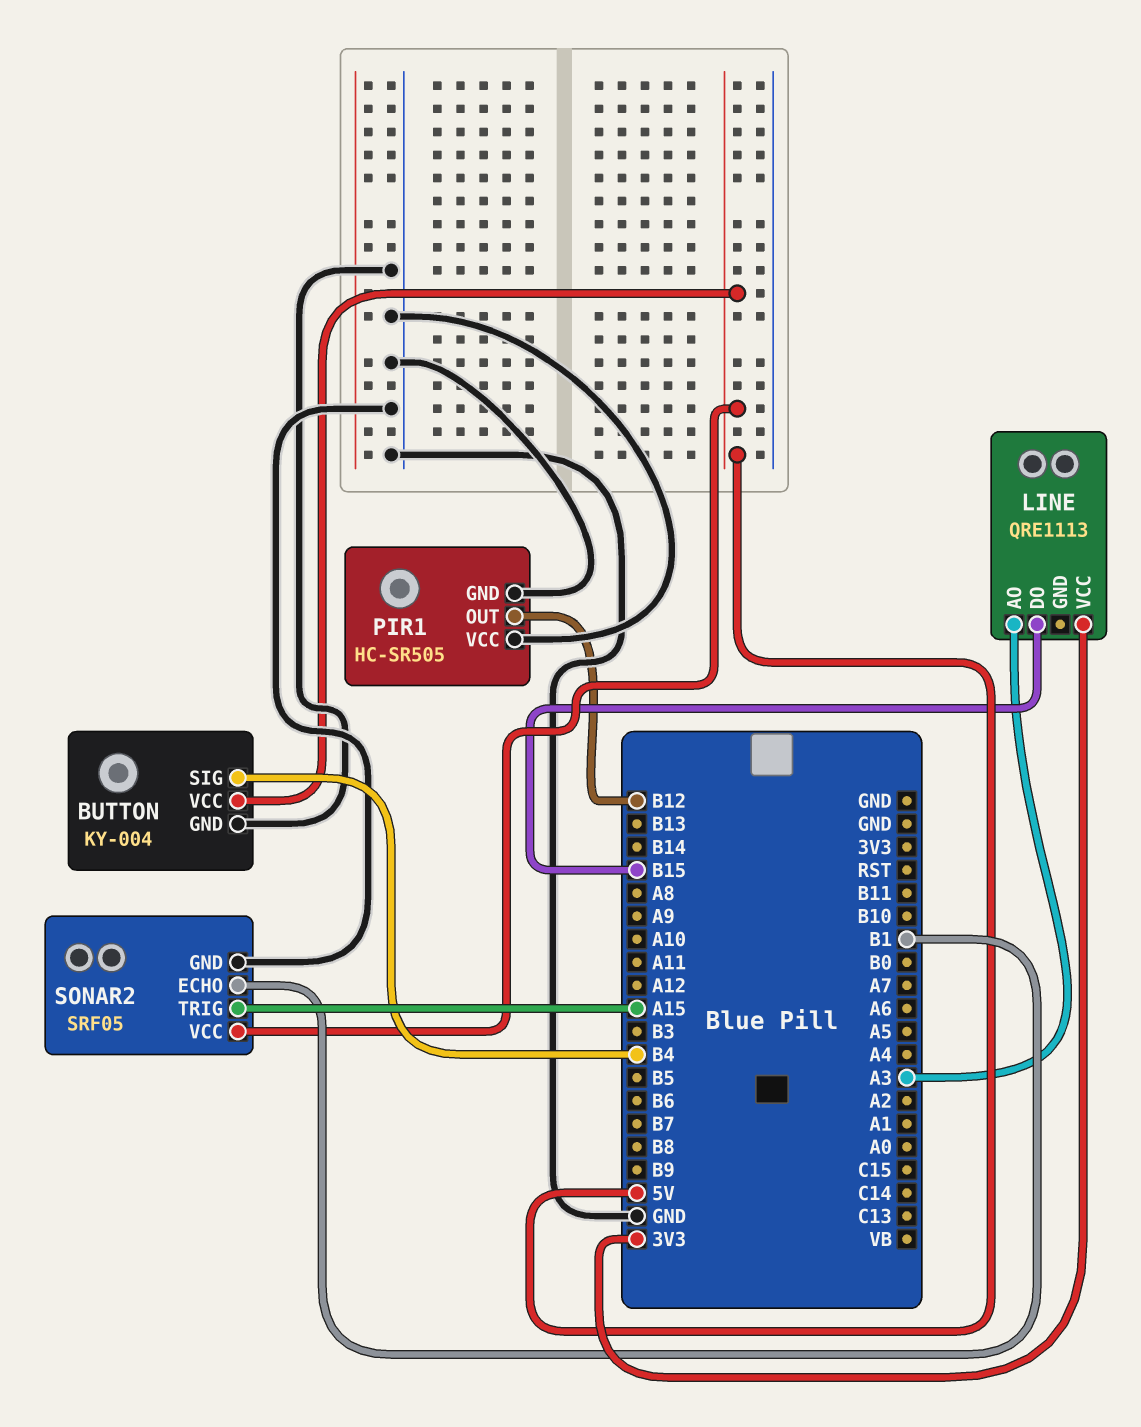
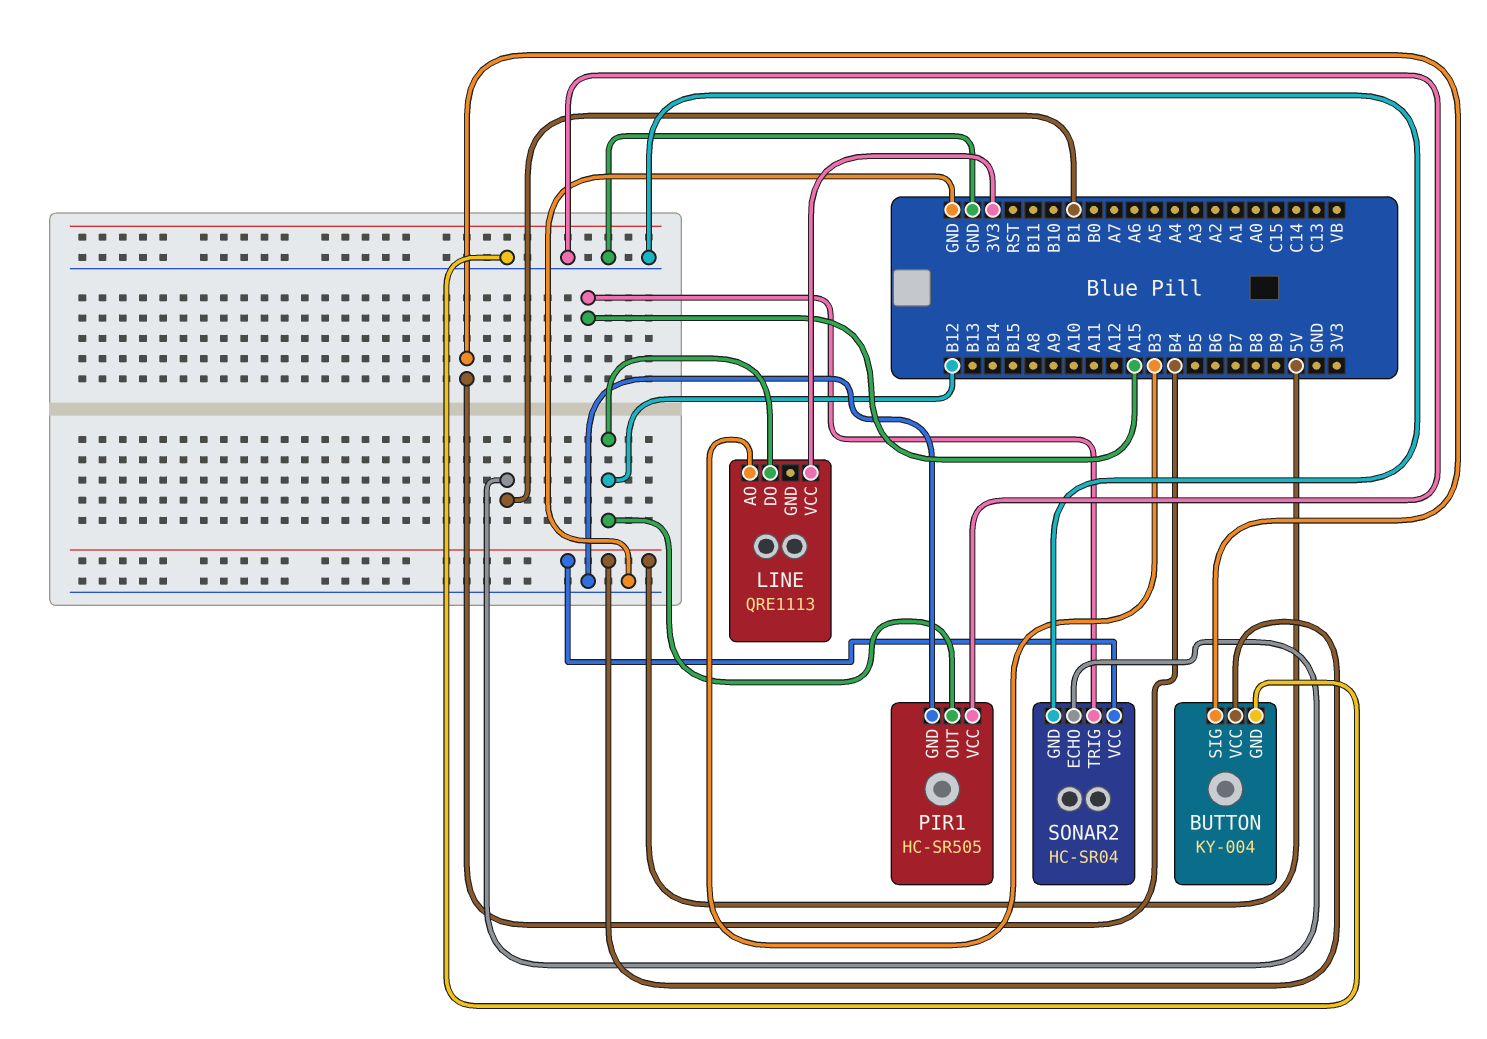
LINE pin AO: A3 -> B3
LINE pin DO: B15 -> B12
SONAR2: SRF05 -> HC-SR04

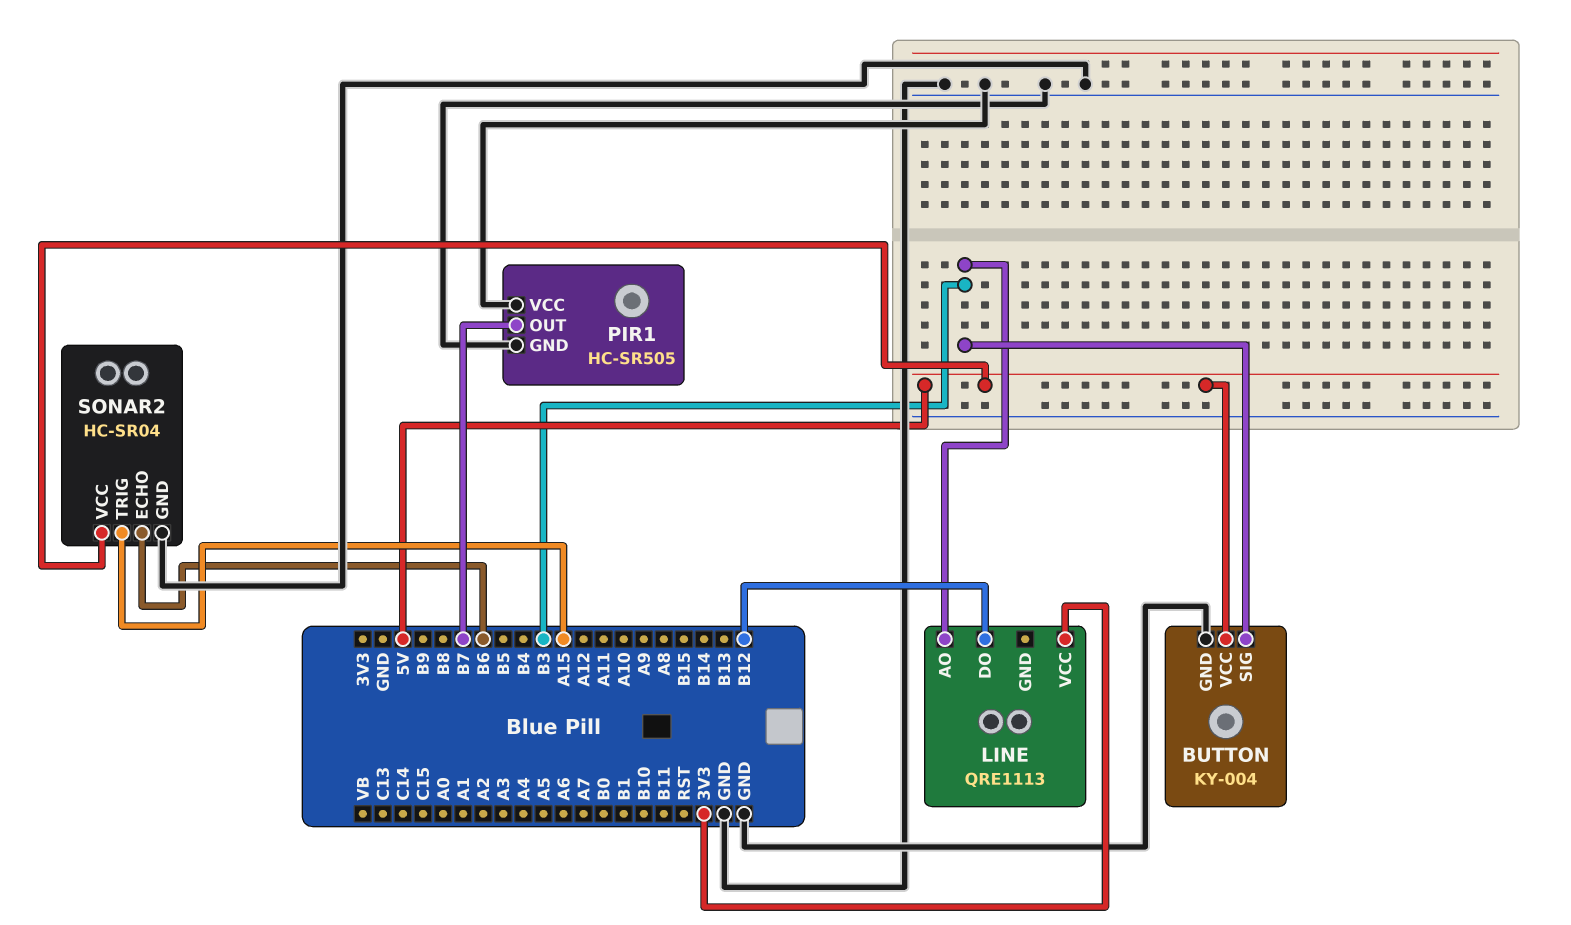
BUTTON pin SIG: B4 -> B3
PIR1 pin OUT: B12 -> B7
SONAR2 pin ECHO: B1 -> B6

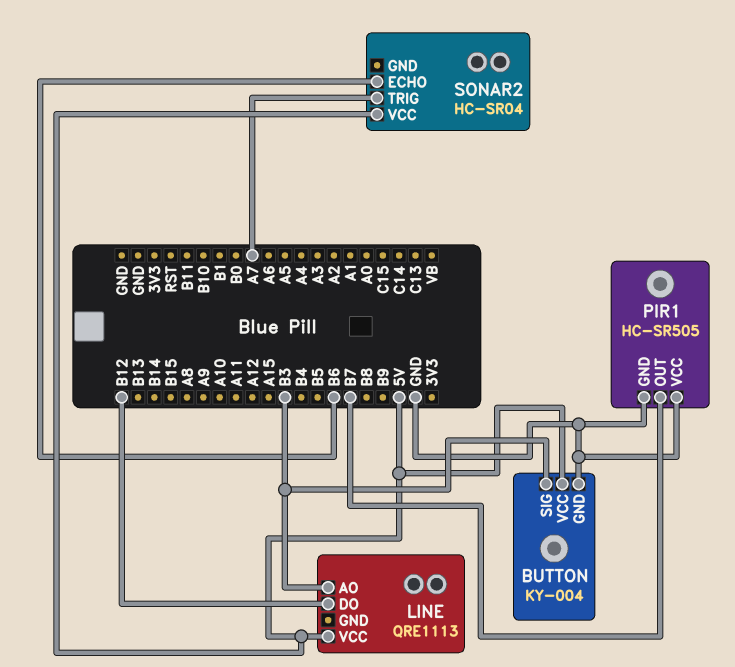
LINE pin VCC: 3V3 -> 5V
SONAR2 pin GND: GND -> none
SONAR2 pin TRIG: A15 -> A7

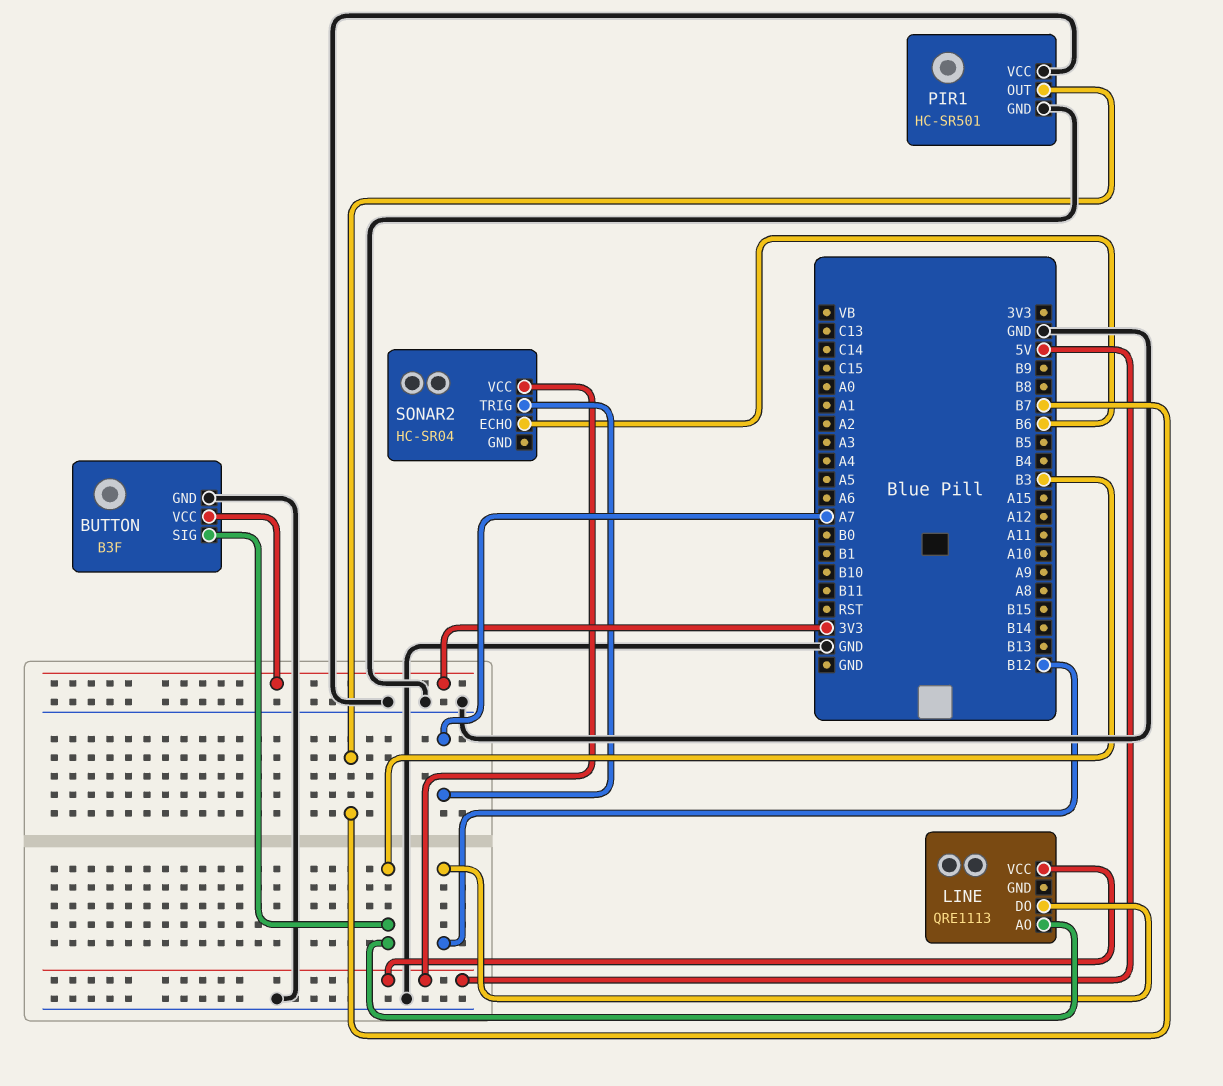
BUTTON: KY-004 -> B3F
BUTTON pin VCC: 5V -> 3V3
PIR1: HC-SR505 -> HC-SR501

